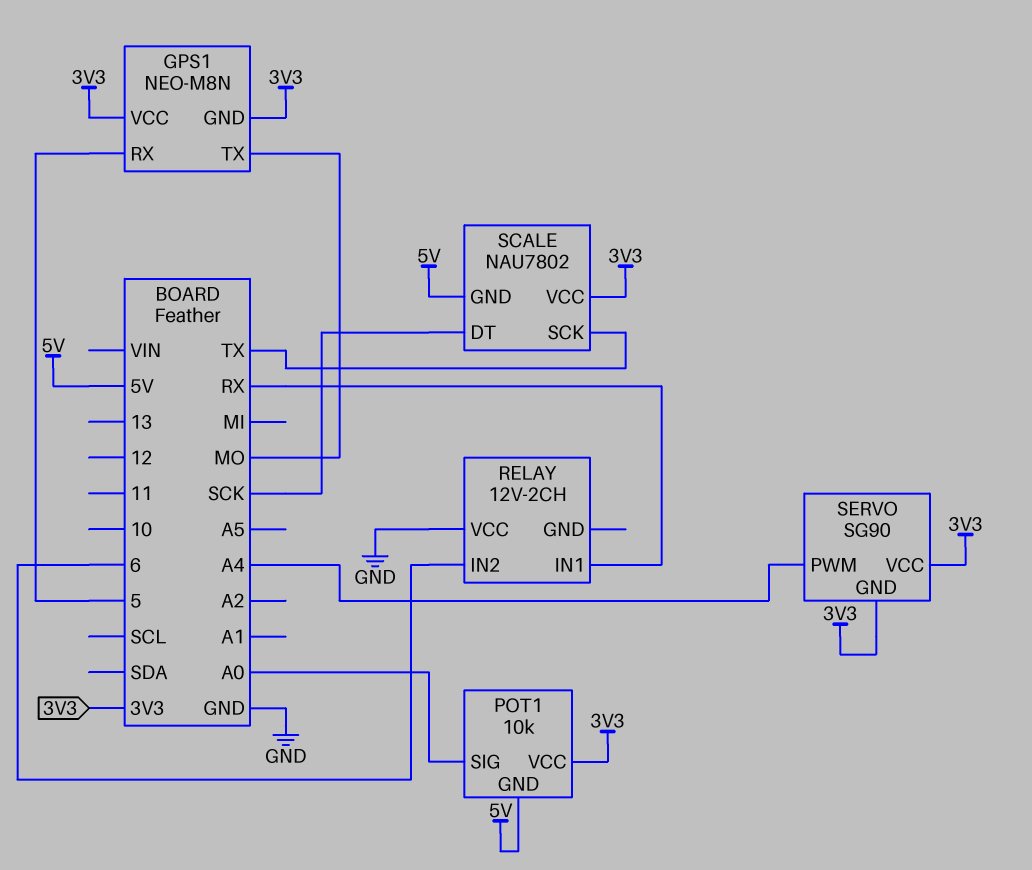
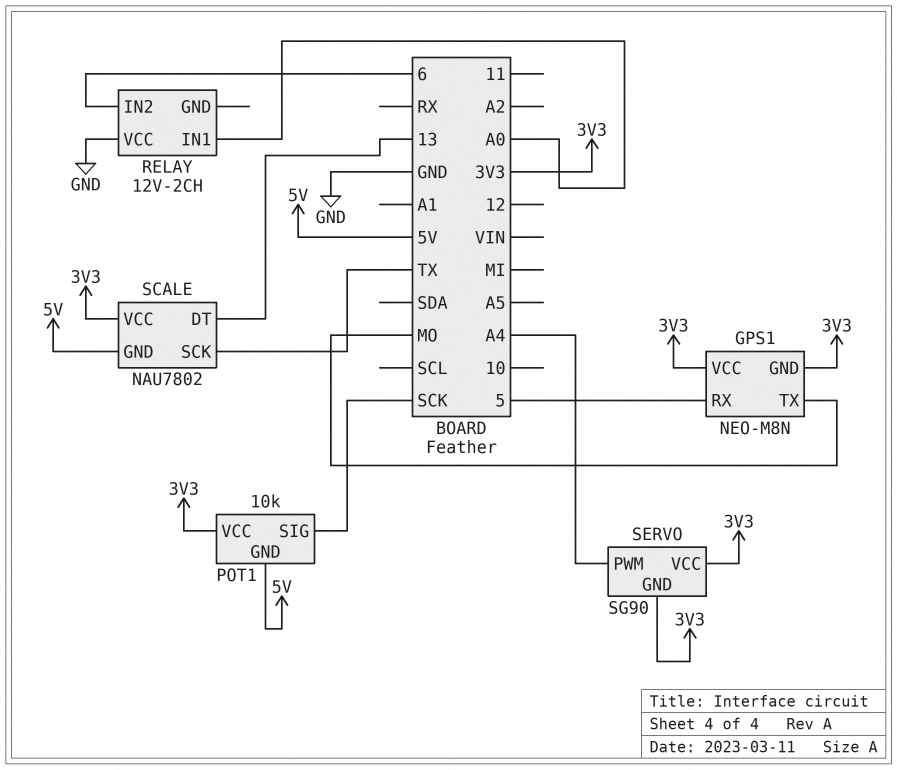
POT1 pin SIG: A0 -> SCK
RELAY pin IN1: RX -> A0
SCALE pin DT: SCK -> 13

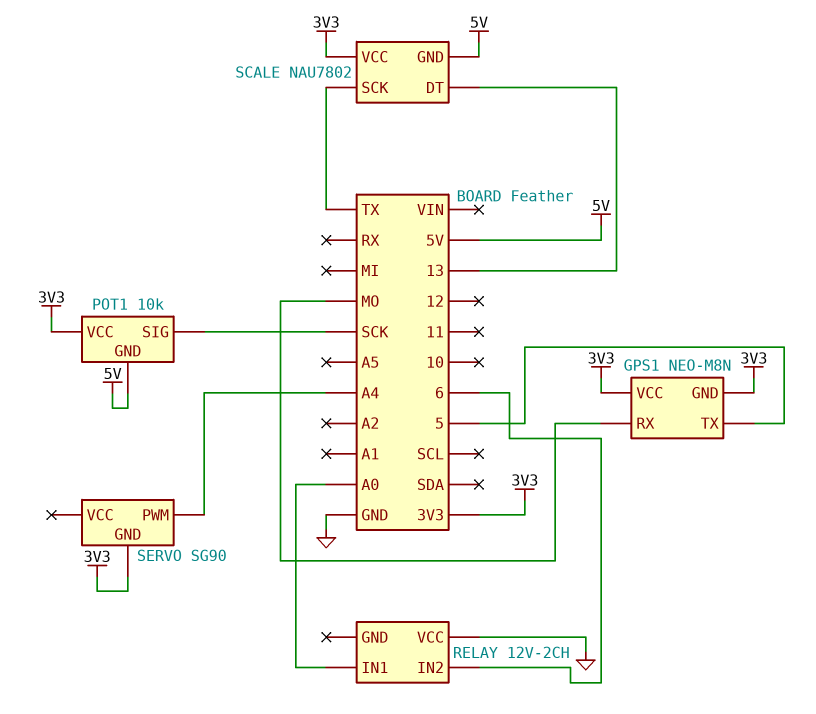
GPS1 pin RX: 5 -> MO
GPS1 pin TX: MO -> 5
SERVO pin VCC: 3V3 -> none

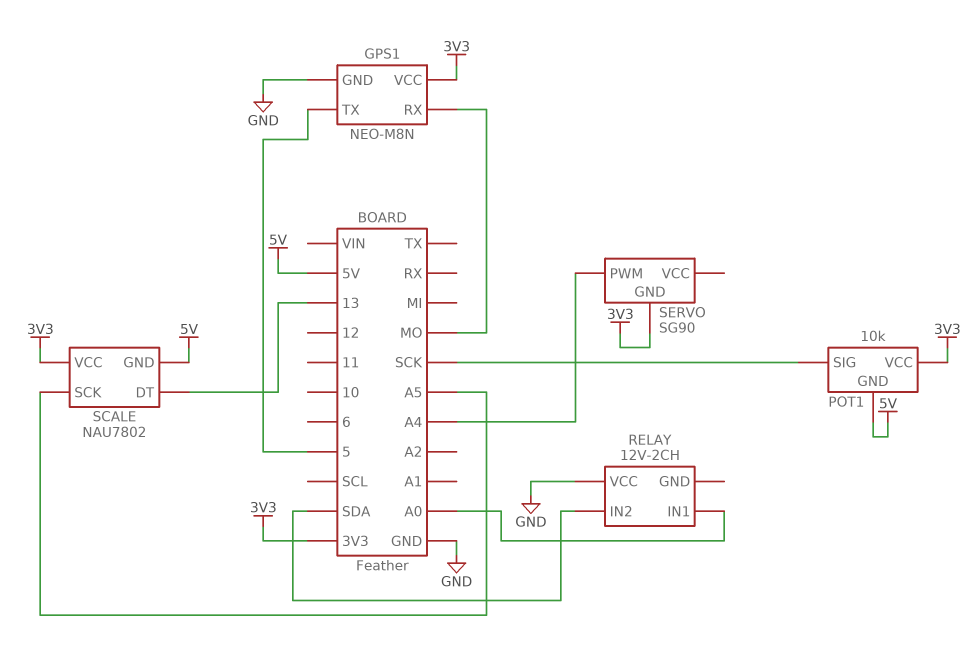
GPS1 pin GND: 3V3 -> GND
RELAY pin IN2: 6 -> SDA
SCALE pin SCK: TX -> A5

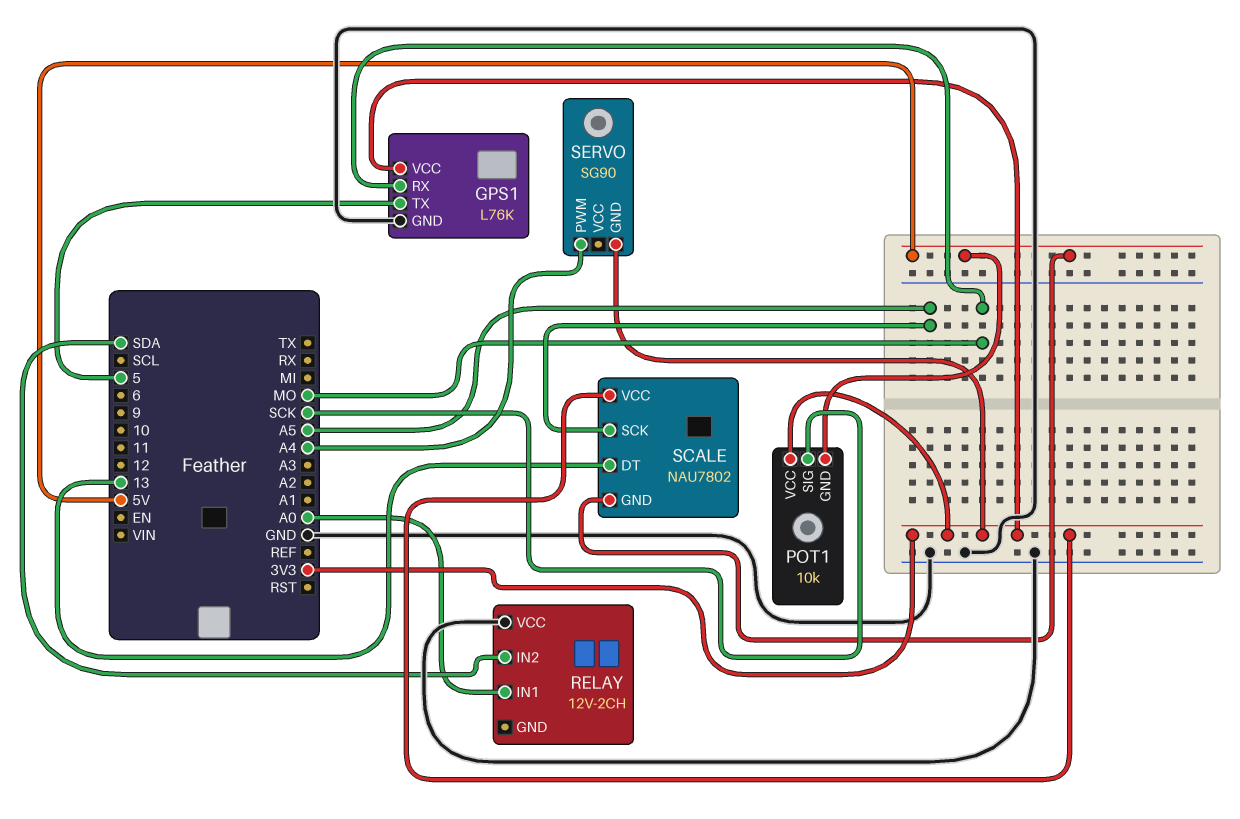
GPS1: NEO-M8N -> L76K

